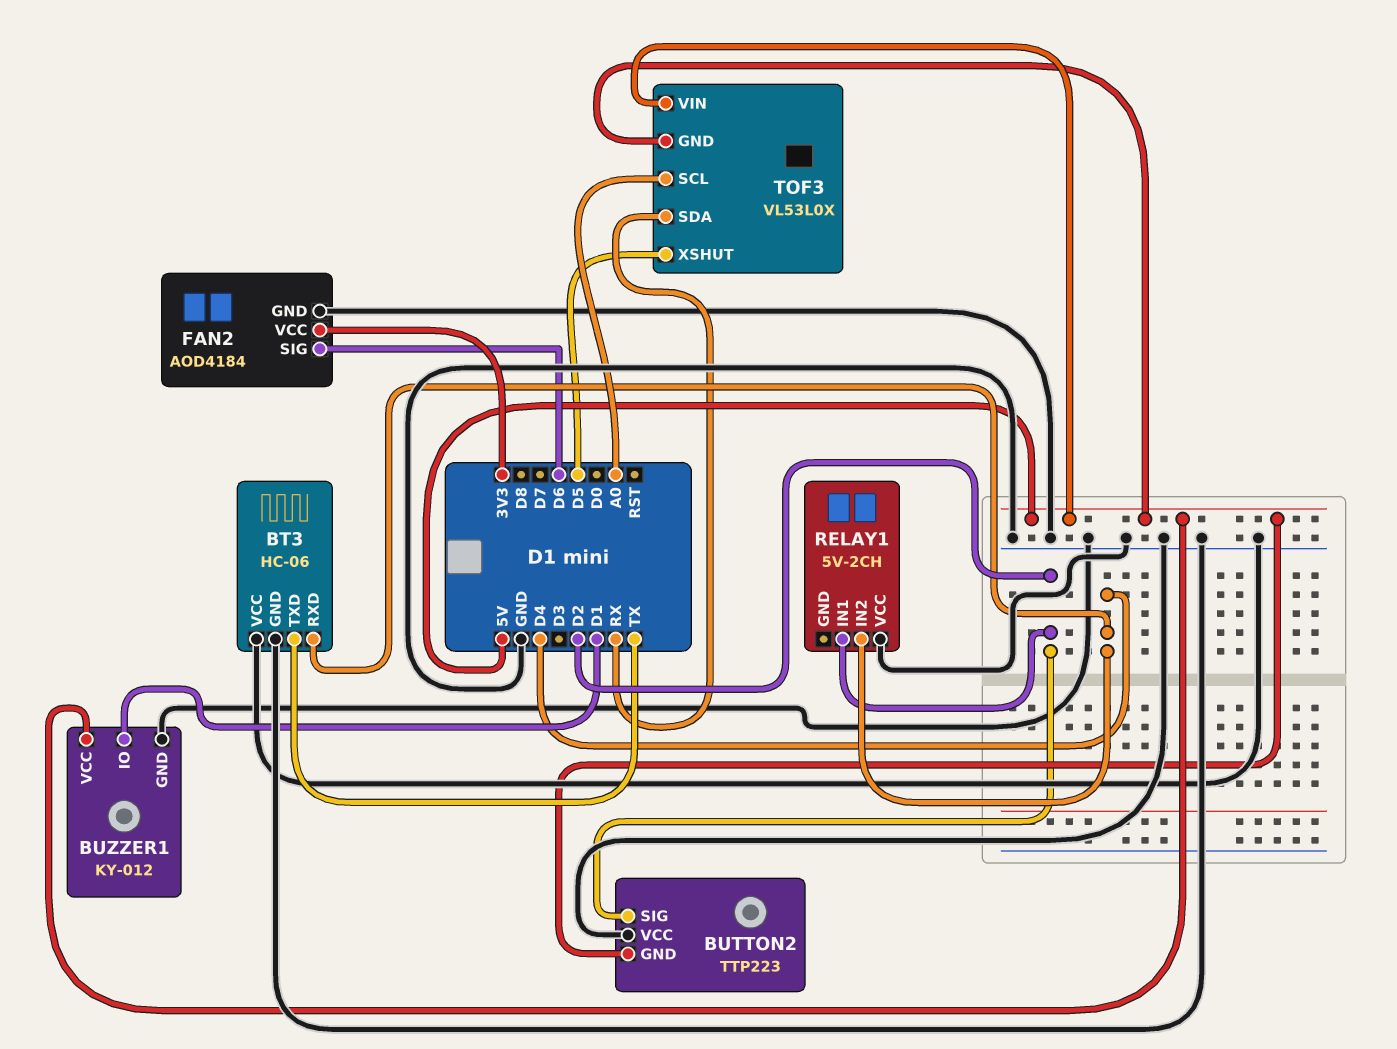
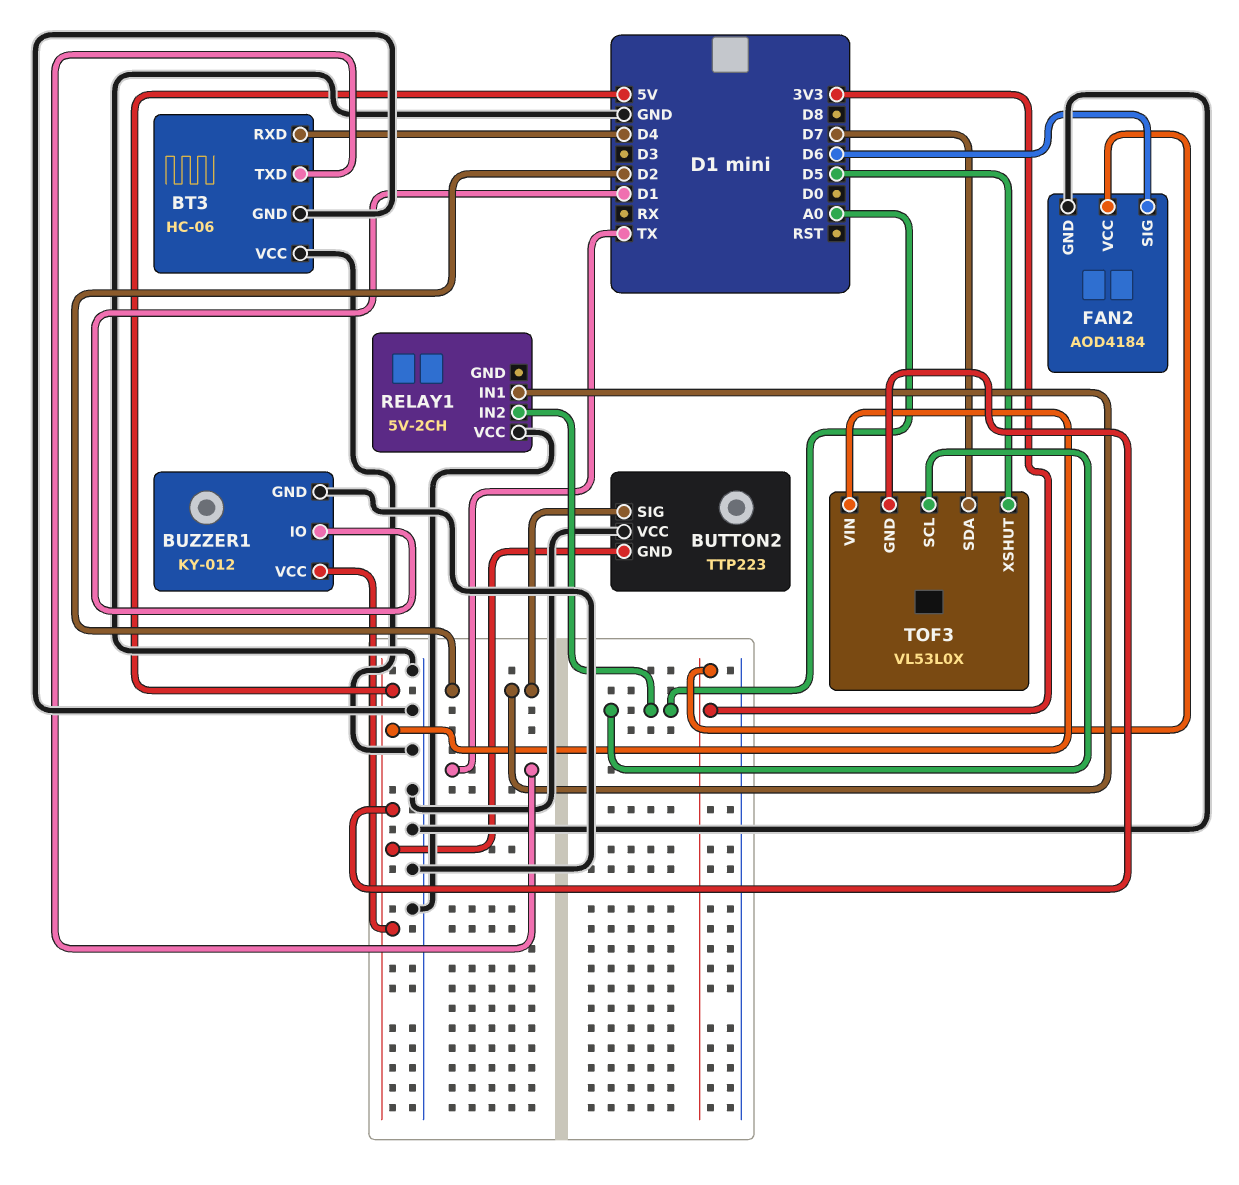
RELAY1 pin IN2: D4 -> A0
TOF3 pin SDA: RX -> D7

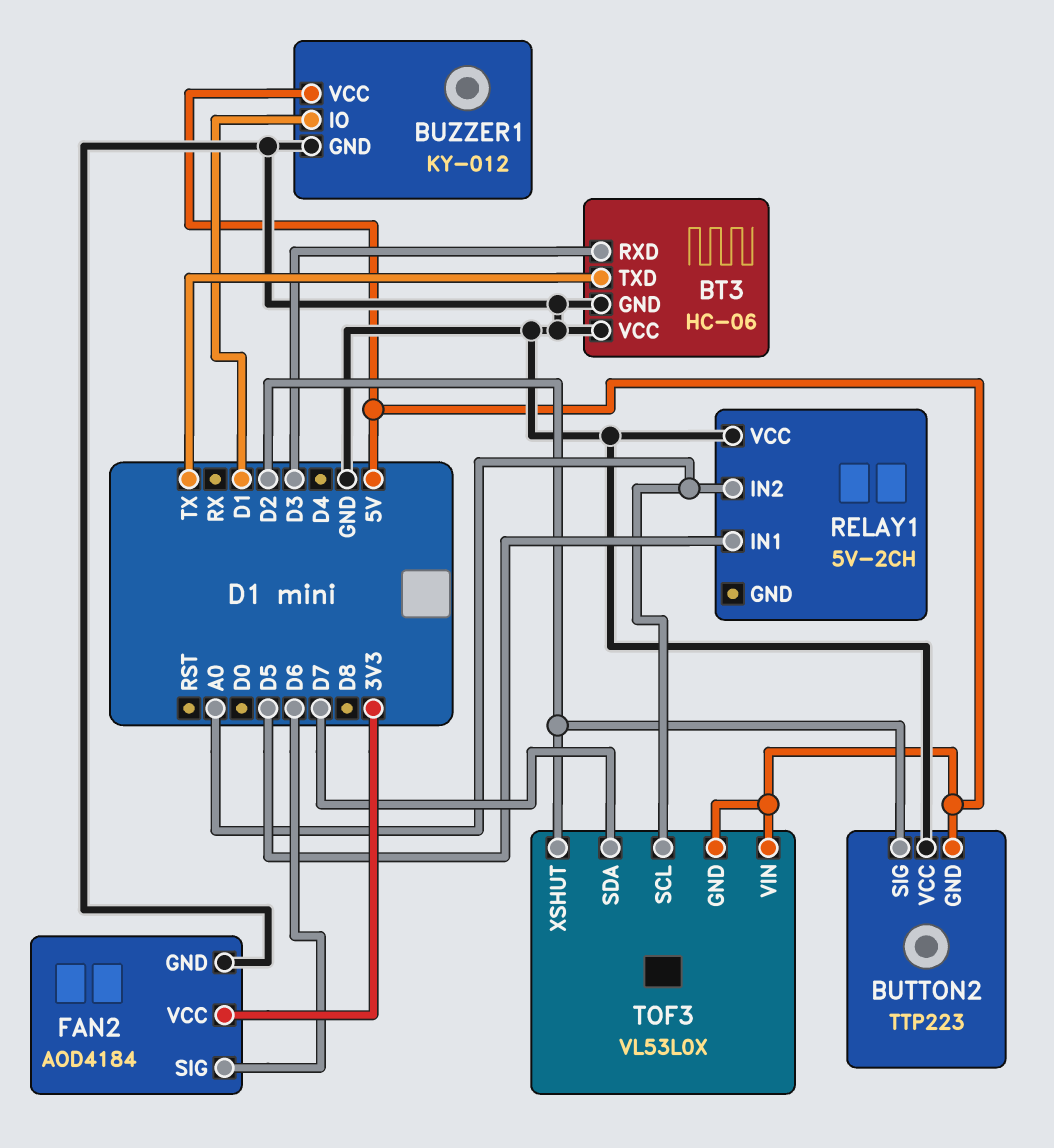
BT3 pin RXD: D4 -> D3
RELAY1 pin IN1: D2 -> D5
TOF3 pin XSHUT: D5 -> D2

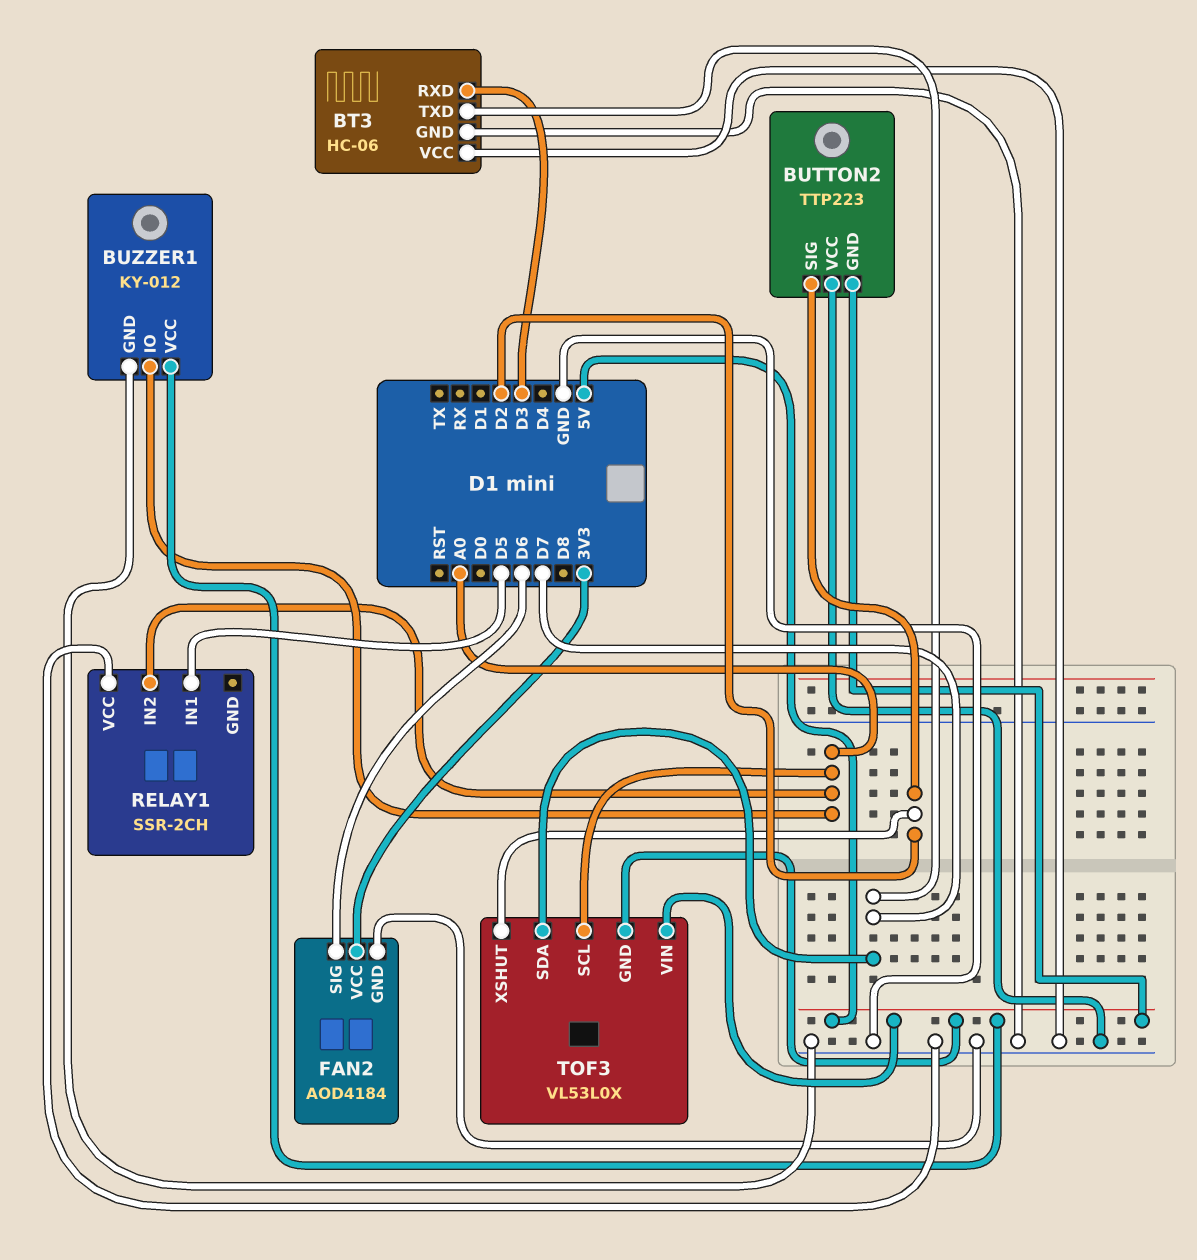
BT3 pin TXD: TX -> D7
BUZZER1 pin IO: D1 -> A0
RELAY1: 5V-2CH -> SSR-2CH

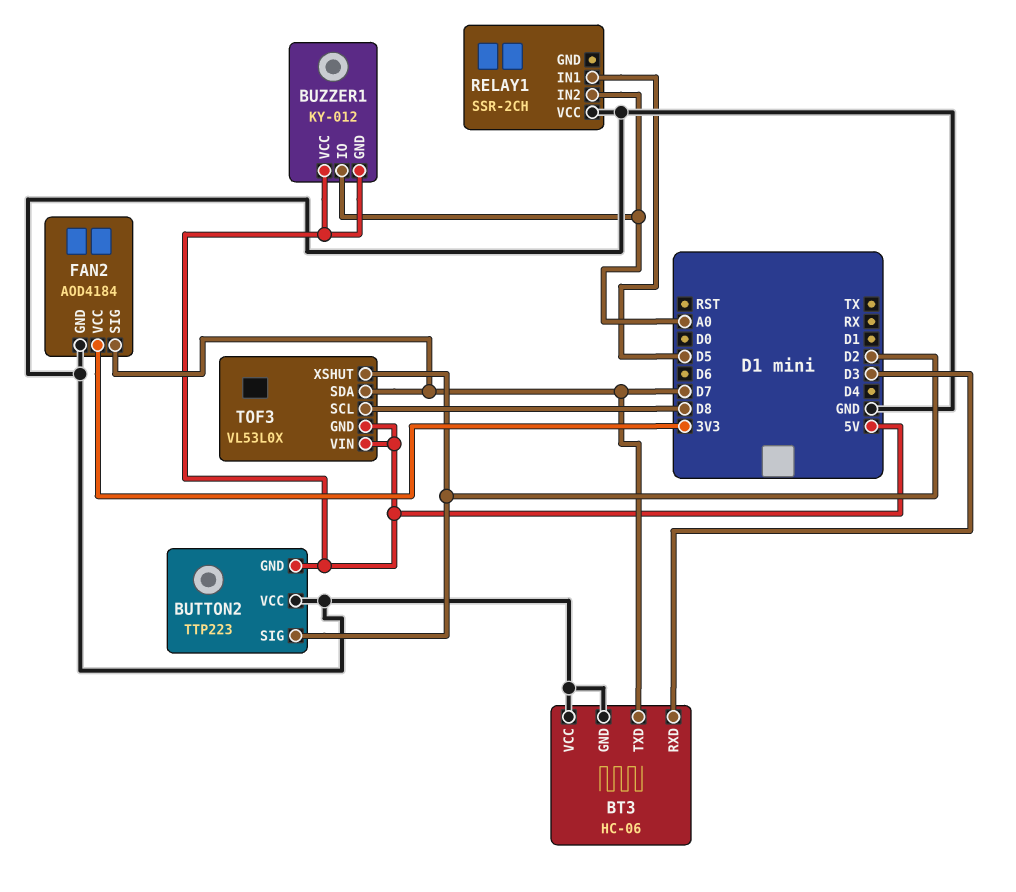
BUZZER1 pin GND: GND -> 5V
FAN2 pin SIG: D6 -> D7
TOF3 pin SCL: A0 -> D8

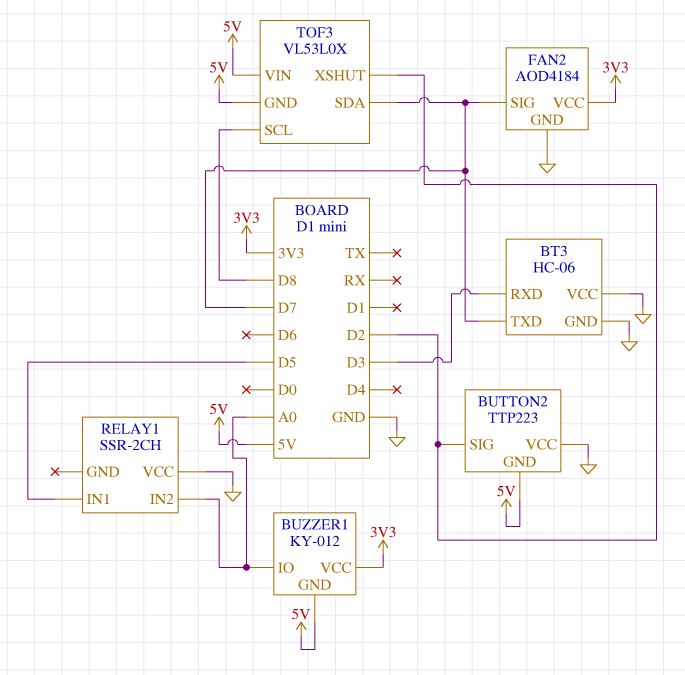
BUZZER1 pin VCC: 5V -> 3V3

